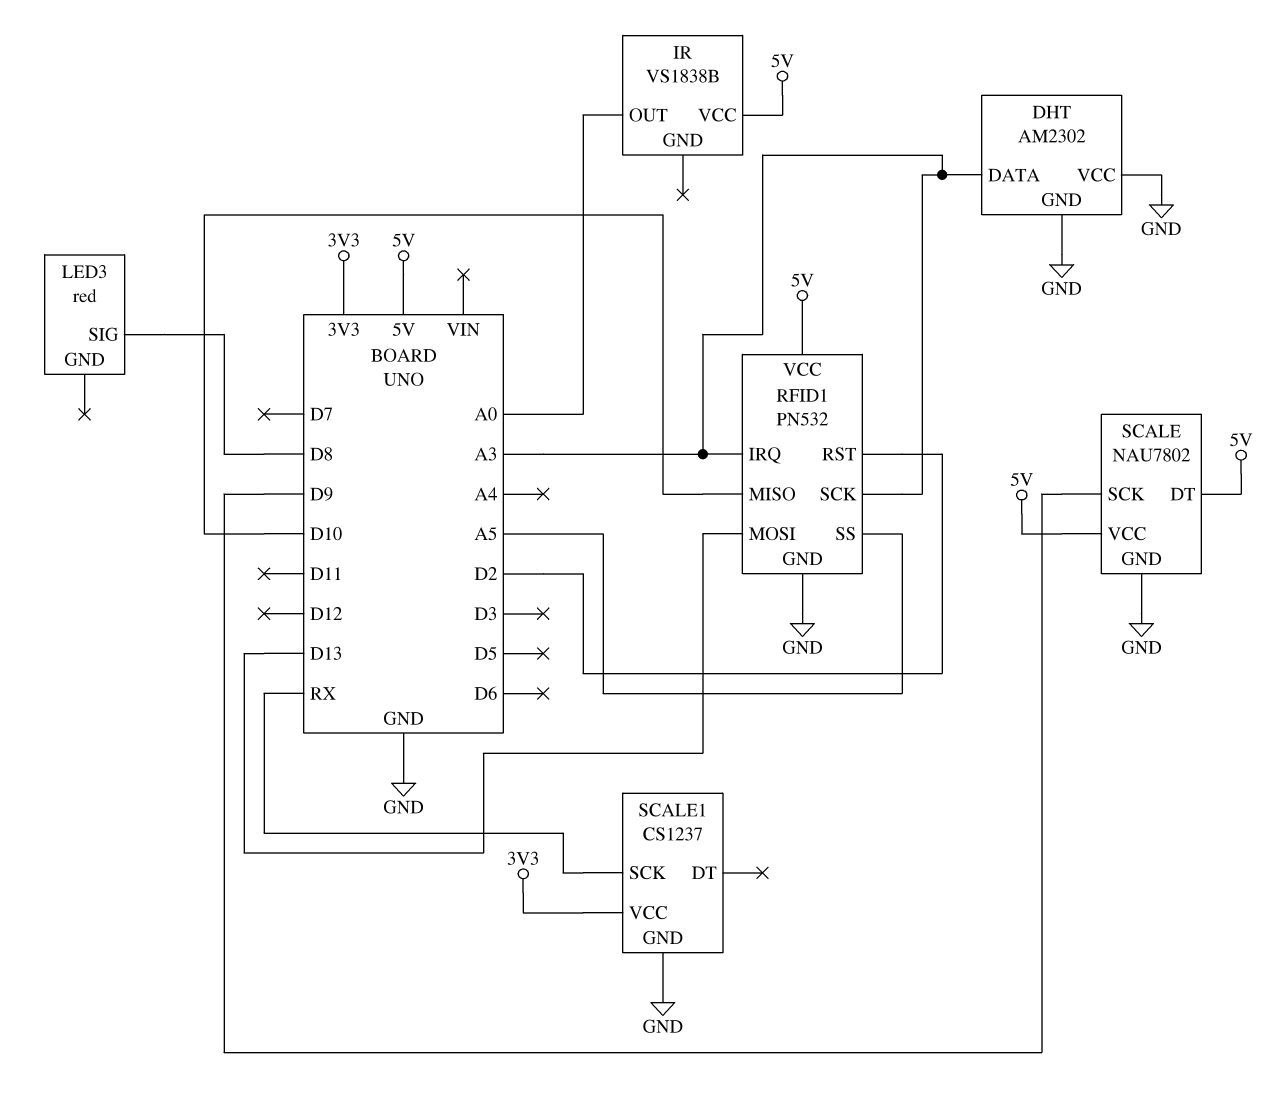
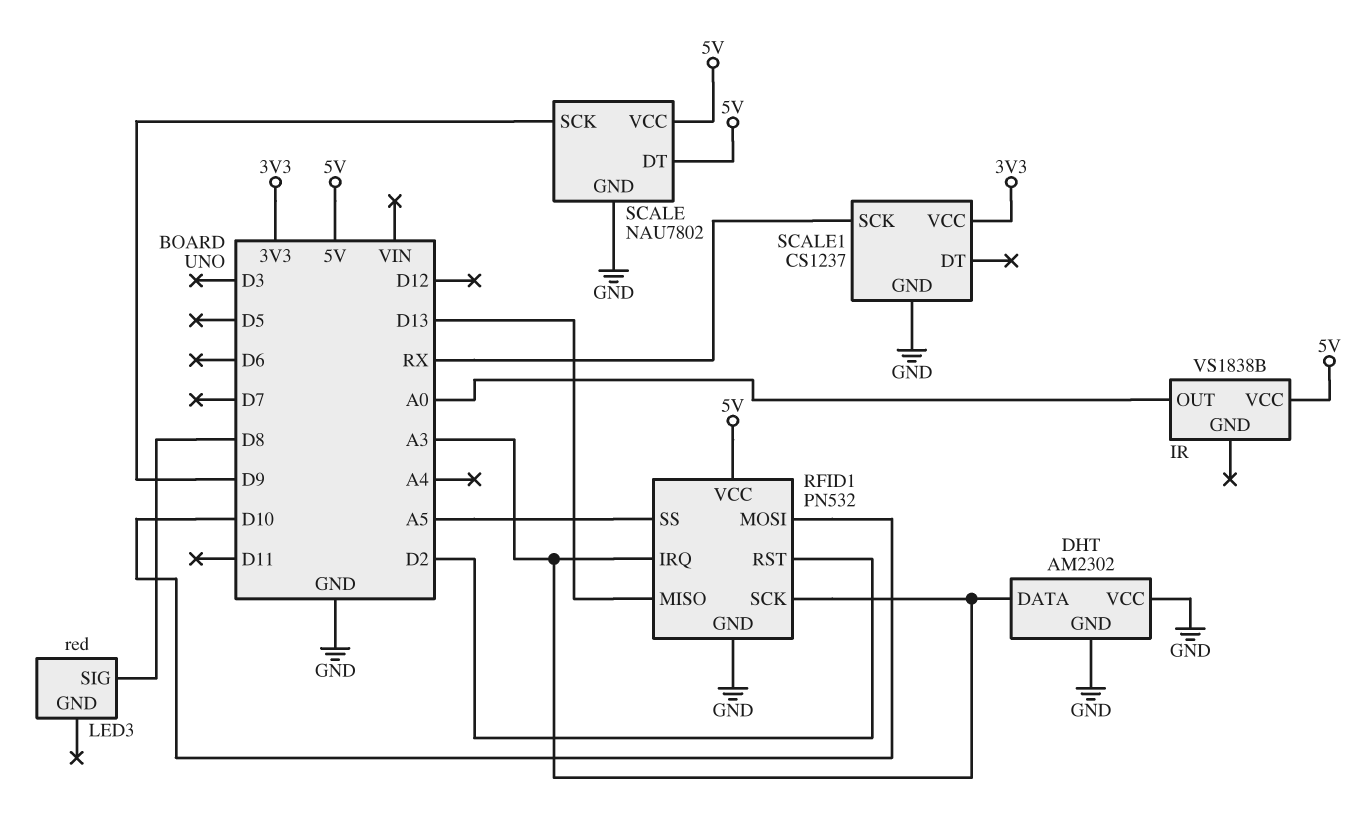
RFID1 pin MISO: D10 -> D13
RFID1 pin MOSI: D13 -> D10

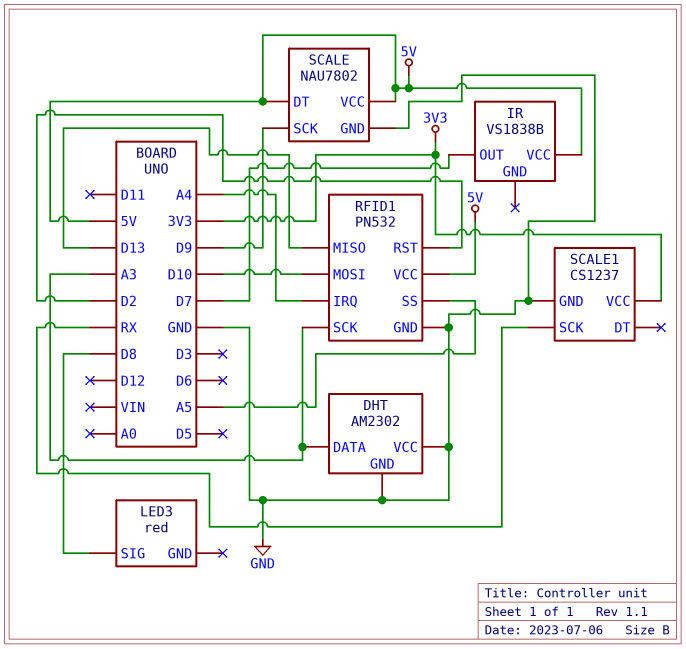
IR pin OUT: A0 -> D7
RFID1 pin IRQ: A3 -> A4

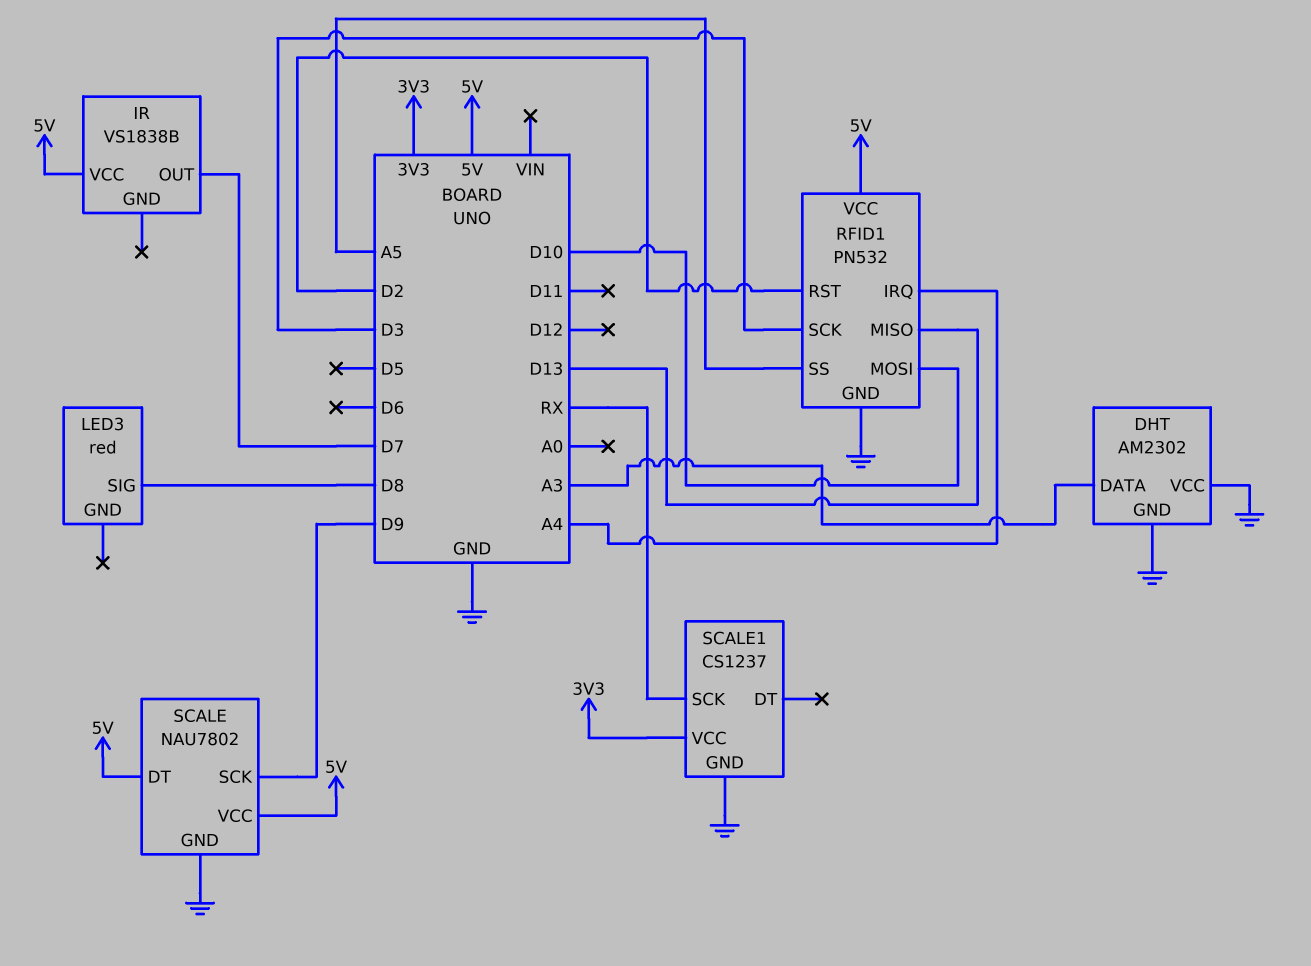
RFID1 pin SCK: A3 -> D3

